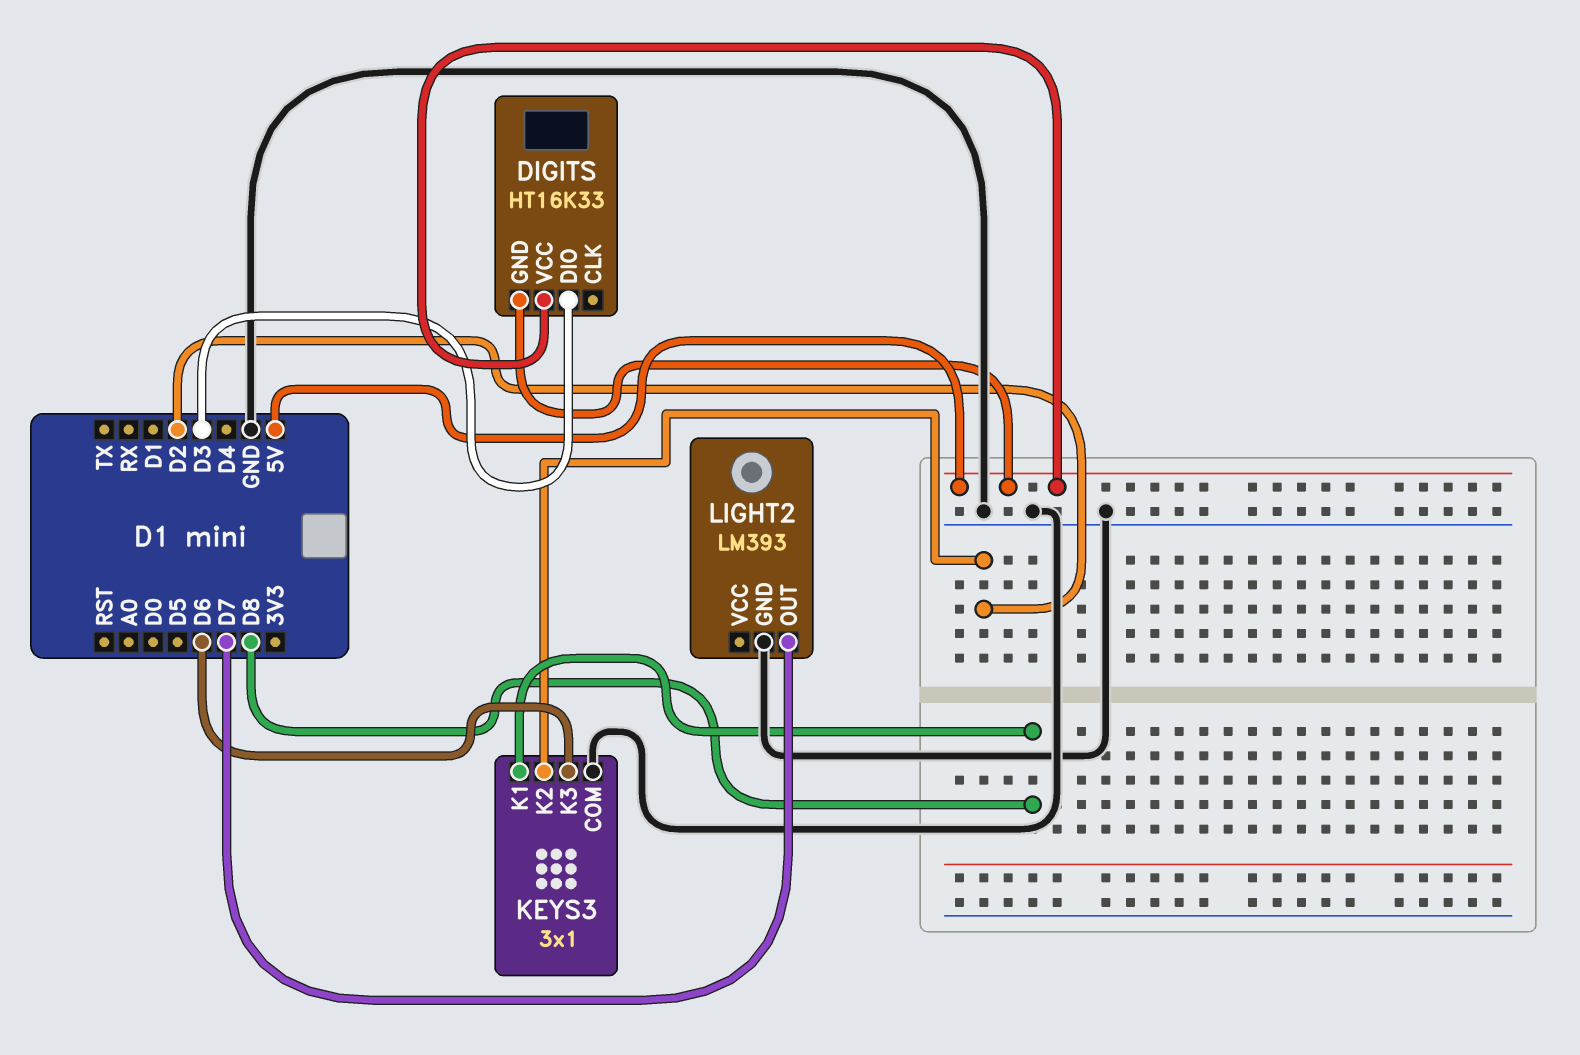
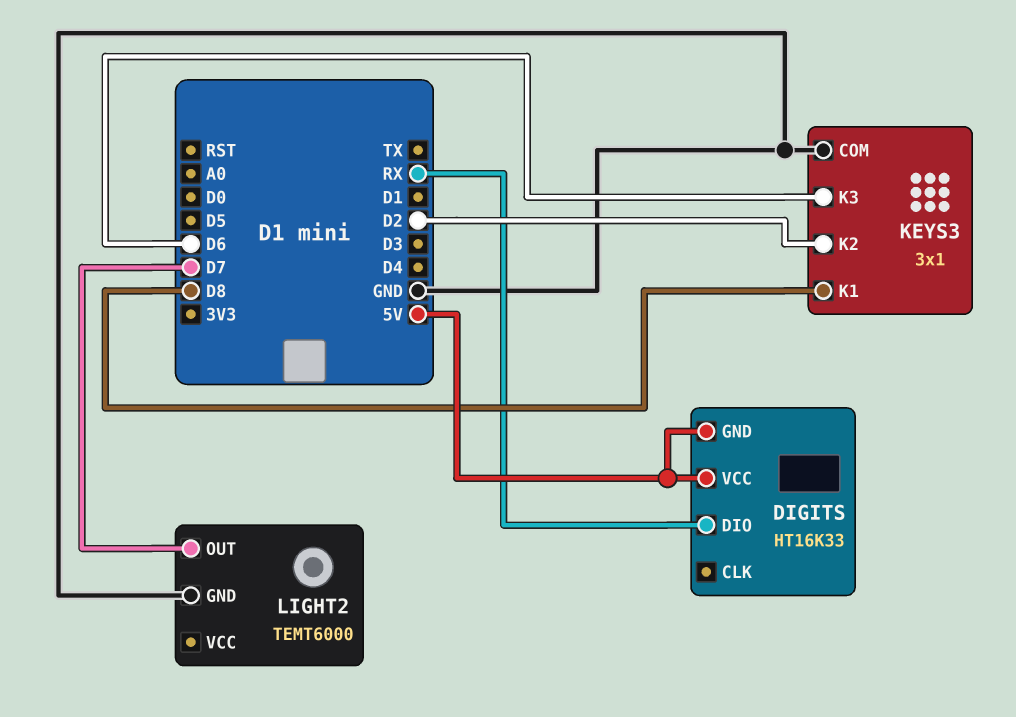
DIGITS pin DIO: D3 -> RX
LIGHT2: LM393 -> TEMT6000

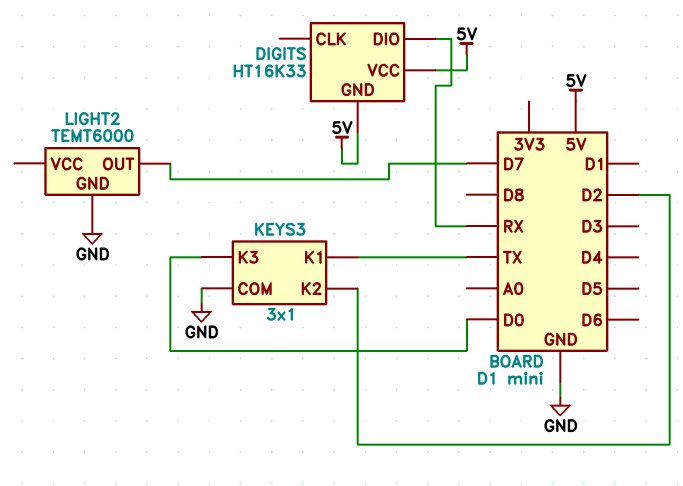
KEYS3 pin K1: D8 -> TX
KEYS3 pin K3: D6 -> D0

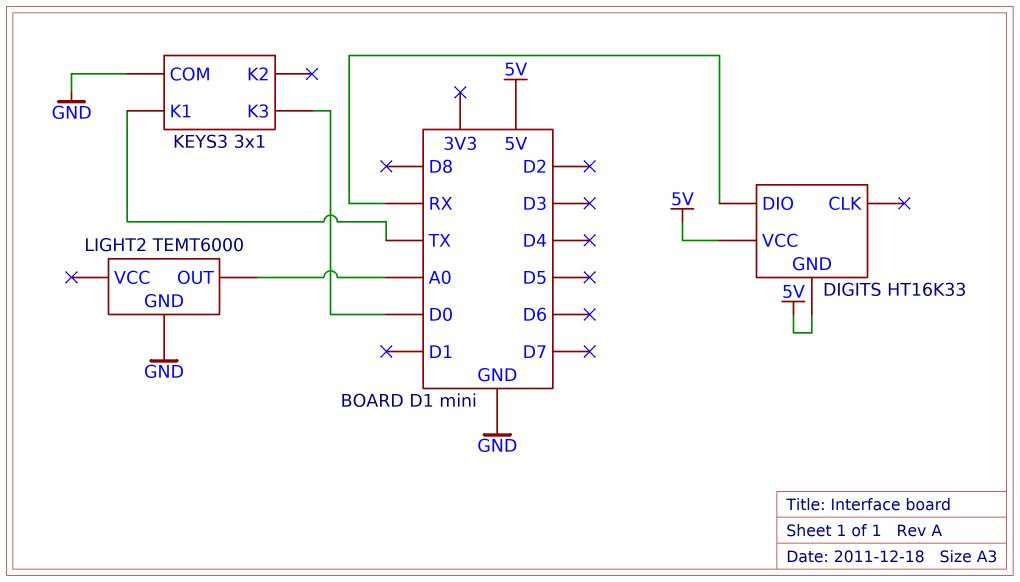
KEYS3 pin K2: D2 -> none
LIGHT2 pin OUT: D7 -> A0

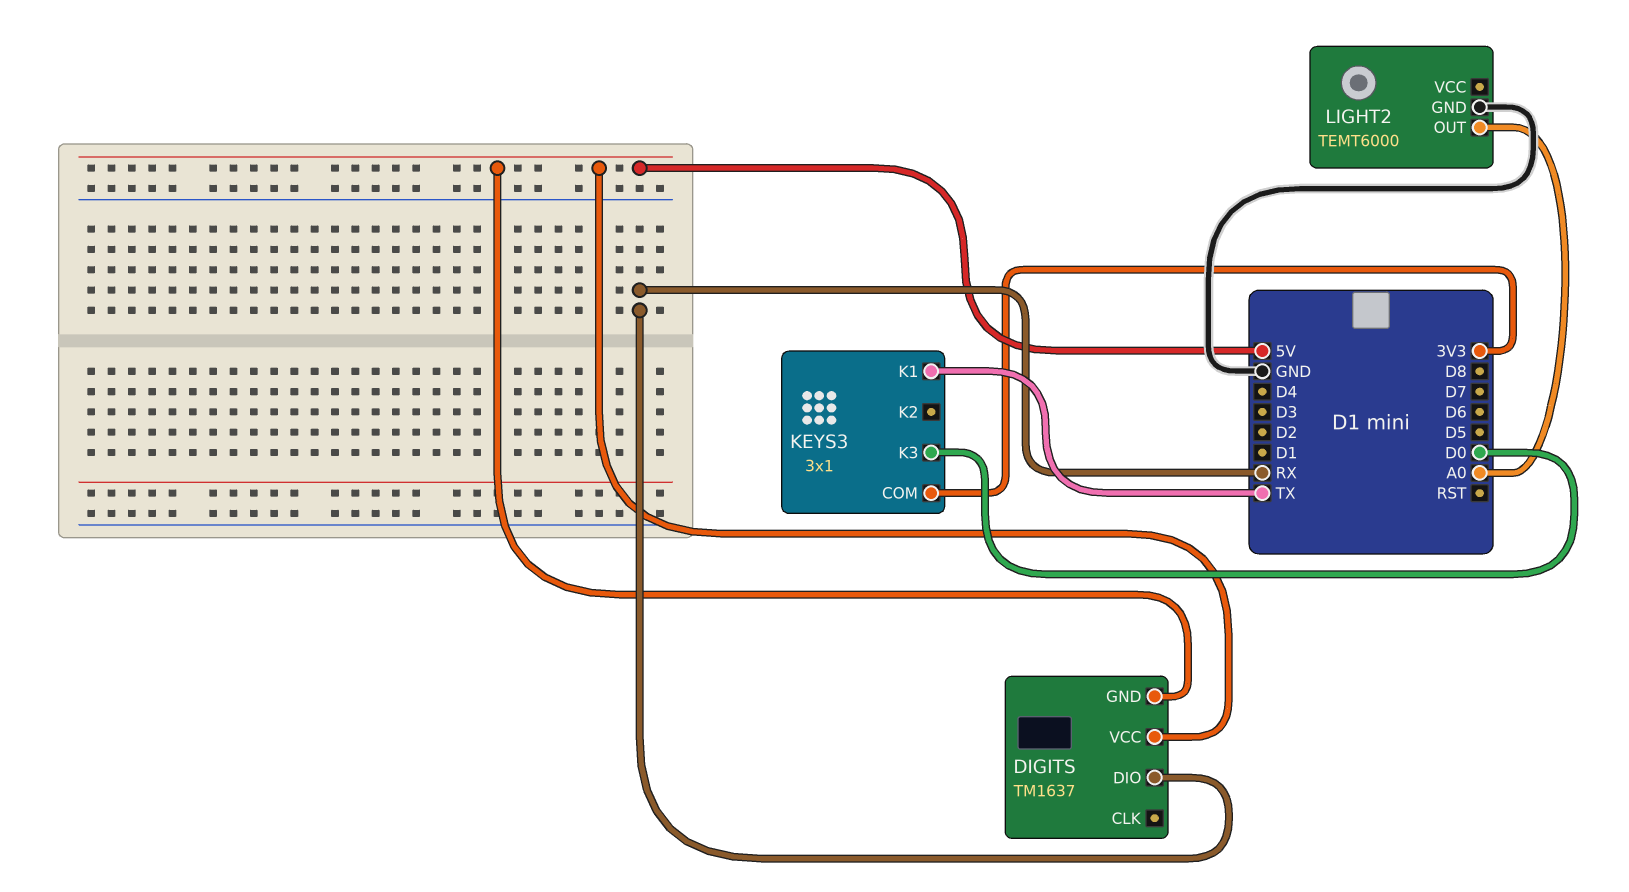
DIGITS: HT16K33 -> TM1637
KEYS3 pin COM: GND -> 3V3

